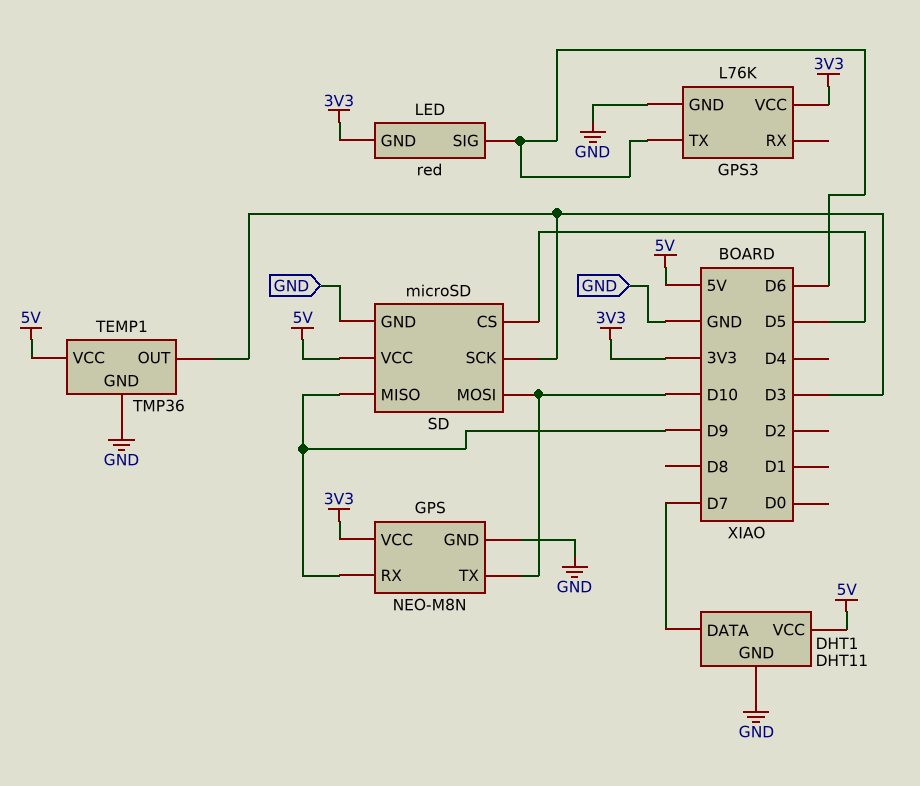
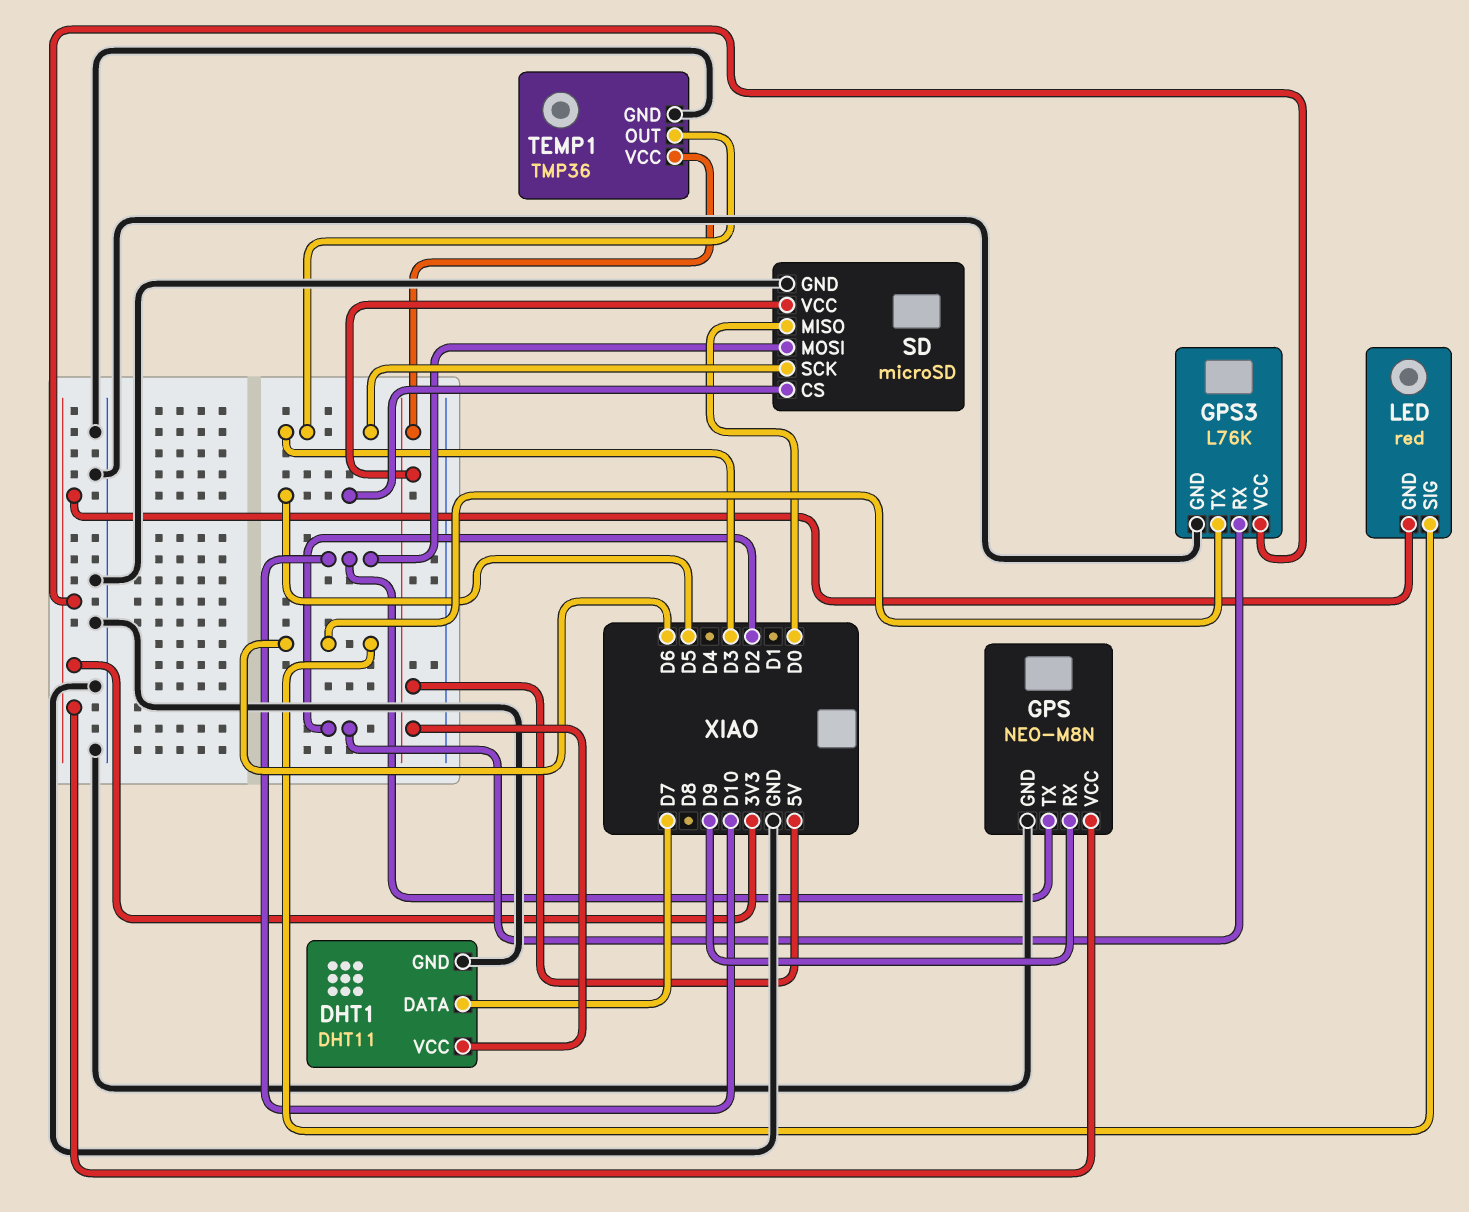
GPS3 pin RX: none -> D2
SD pin MISO: D9 -> D0

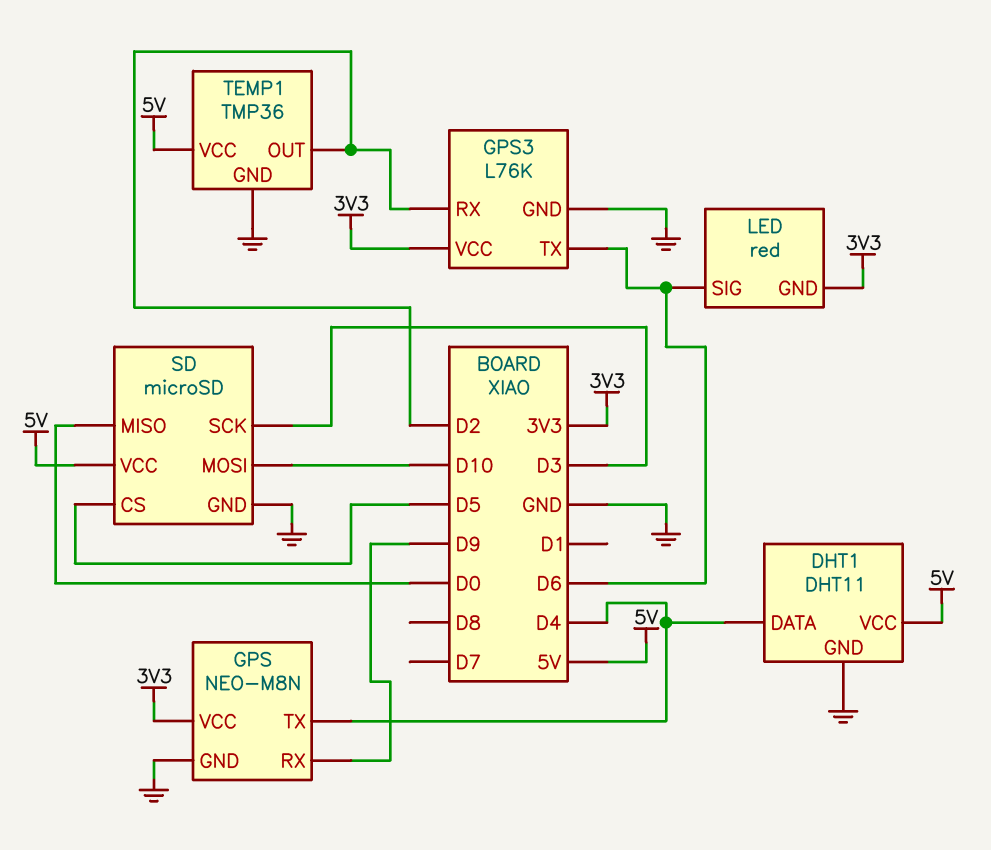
DHT1 pin DATA: D7 -> D4
GPS pin TX: D10 -> D4
TEMP1 pin OUT: D3 -> D2

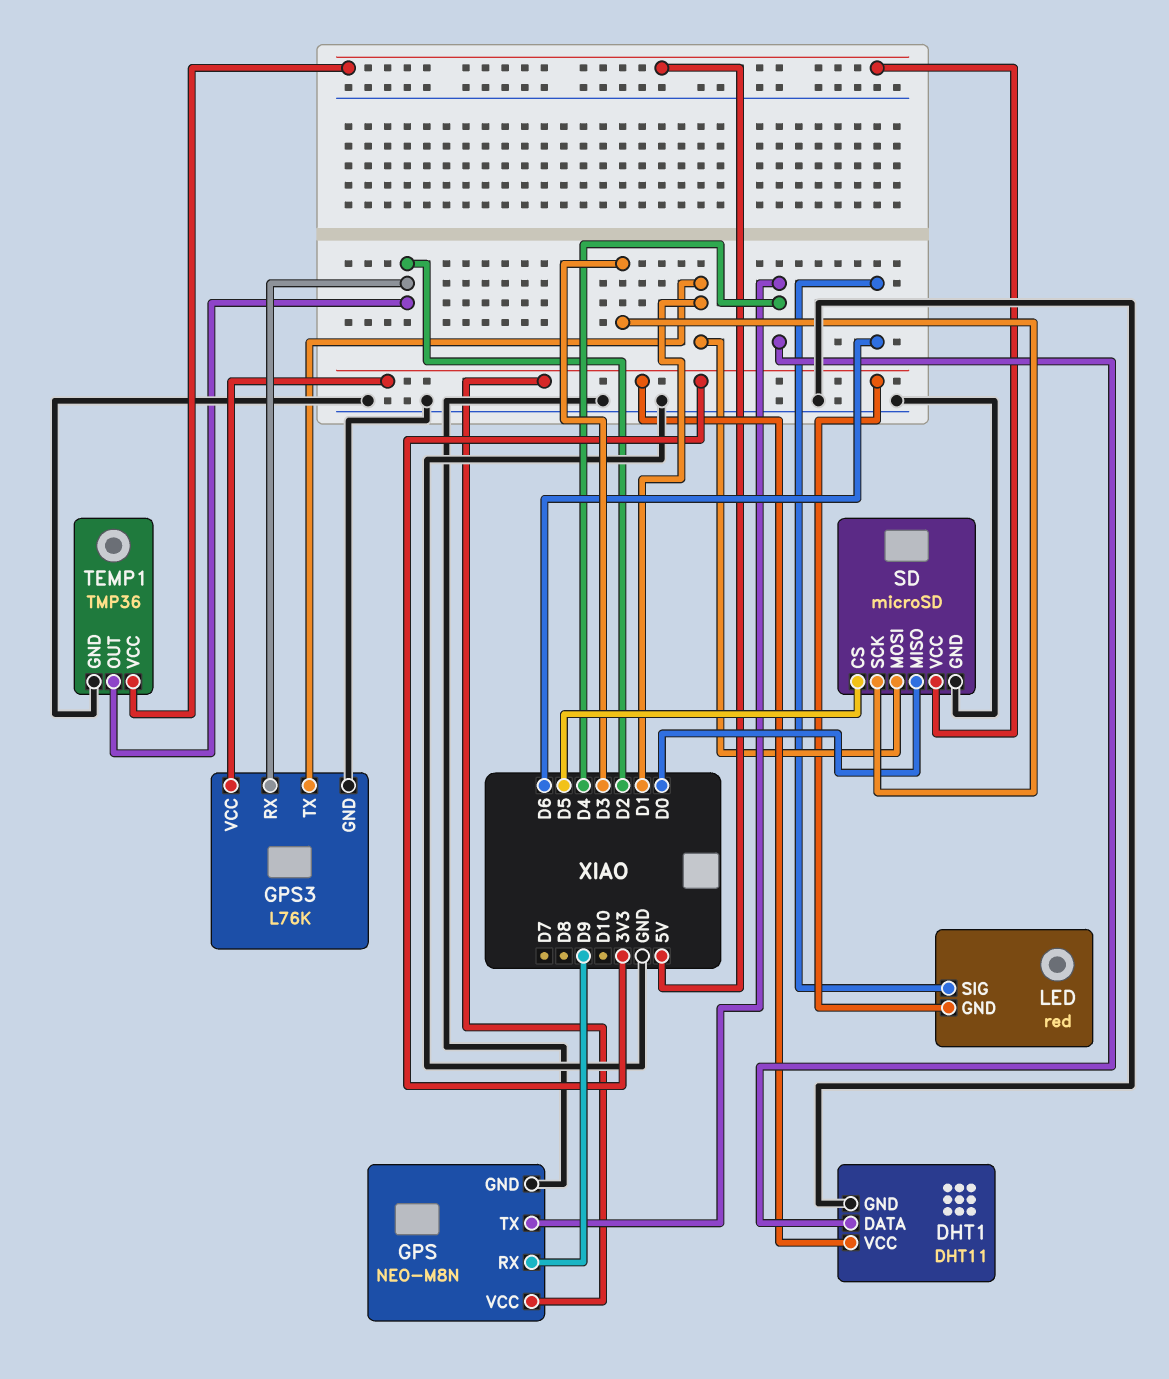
DHT1 pin VCC: 5V -> 3V3
GPS3 pin TX: D6 -> D1
SD pin MOSI: D10 -> D1

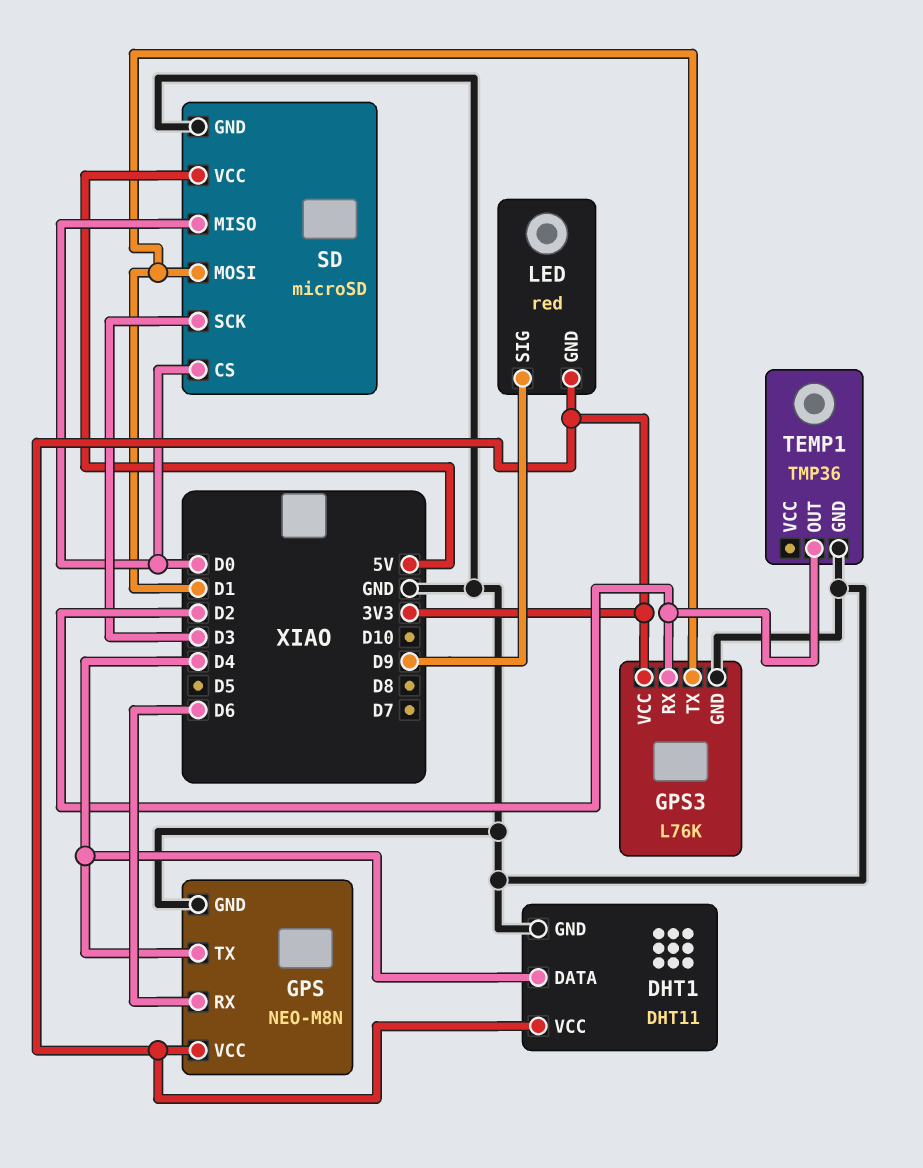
GPS pin RX: D9 -> D6
LED pin SIG: D6 -> D9
SD pin CS: D5 -> D0
TEMP1 pin VCC: 5V -> none

